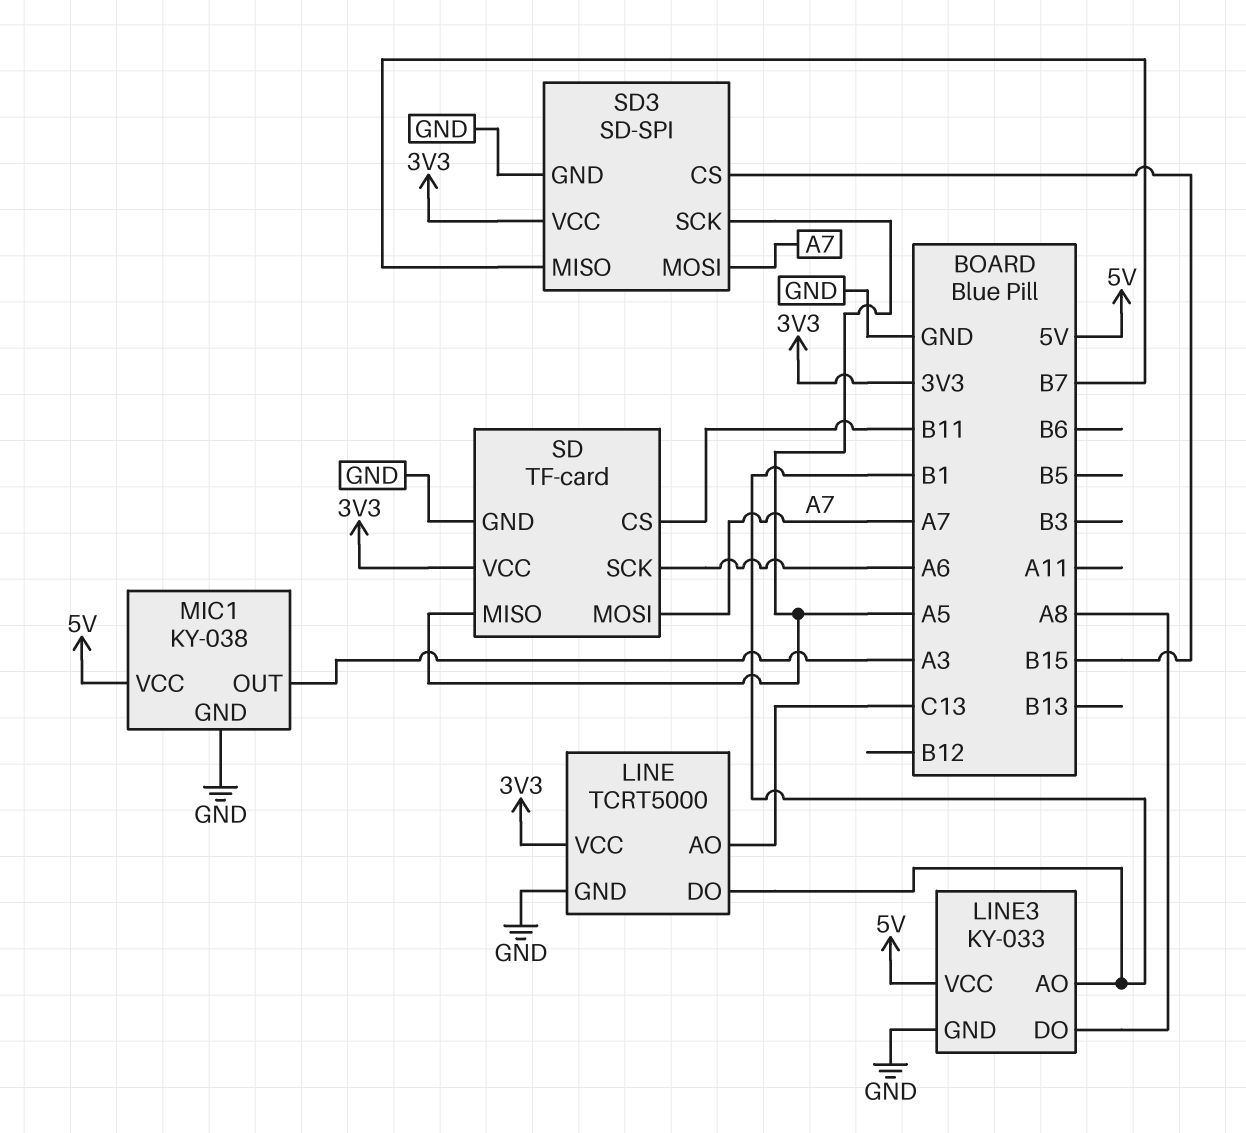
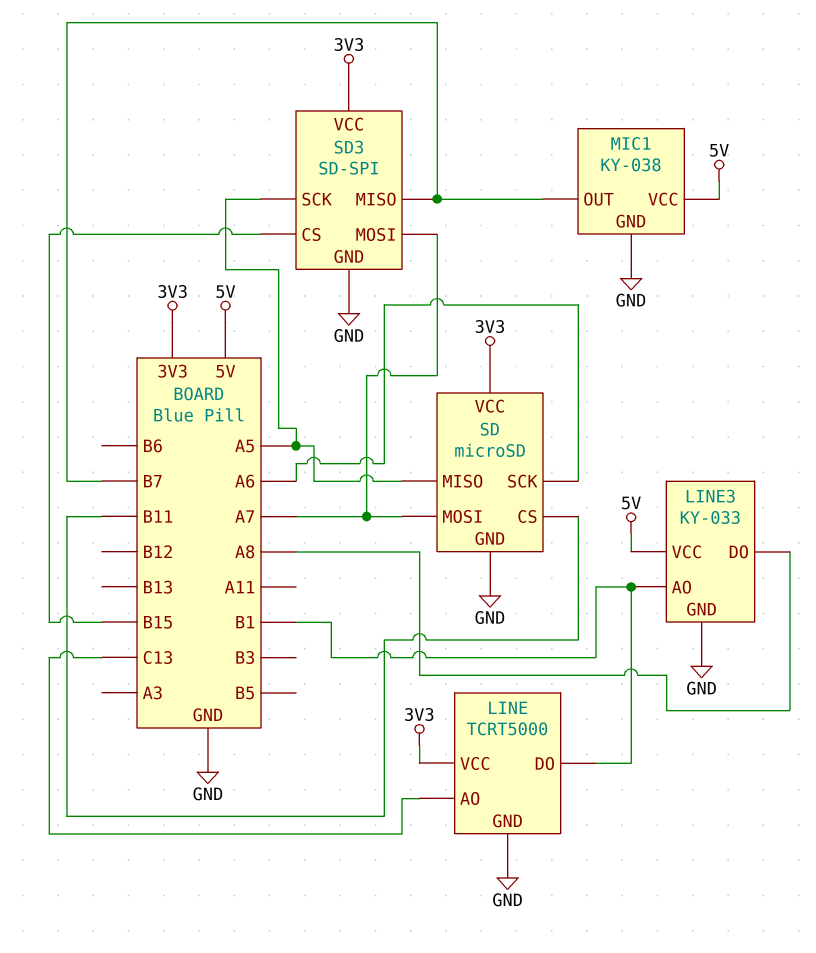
MIC1 pin OUT: A3 -> B7
SD: TF-card -> microSD

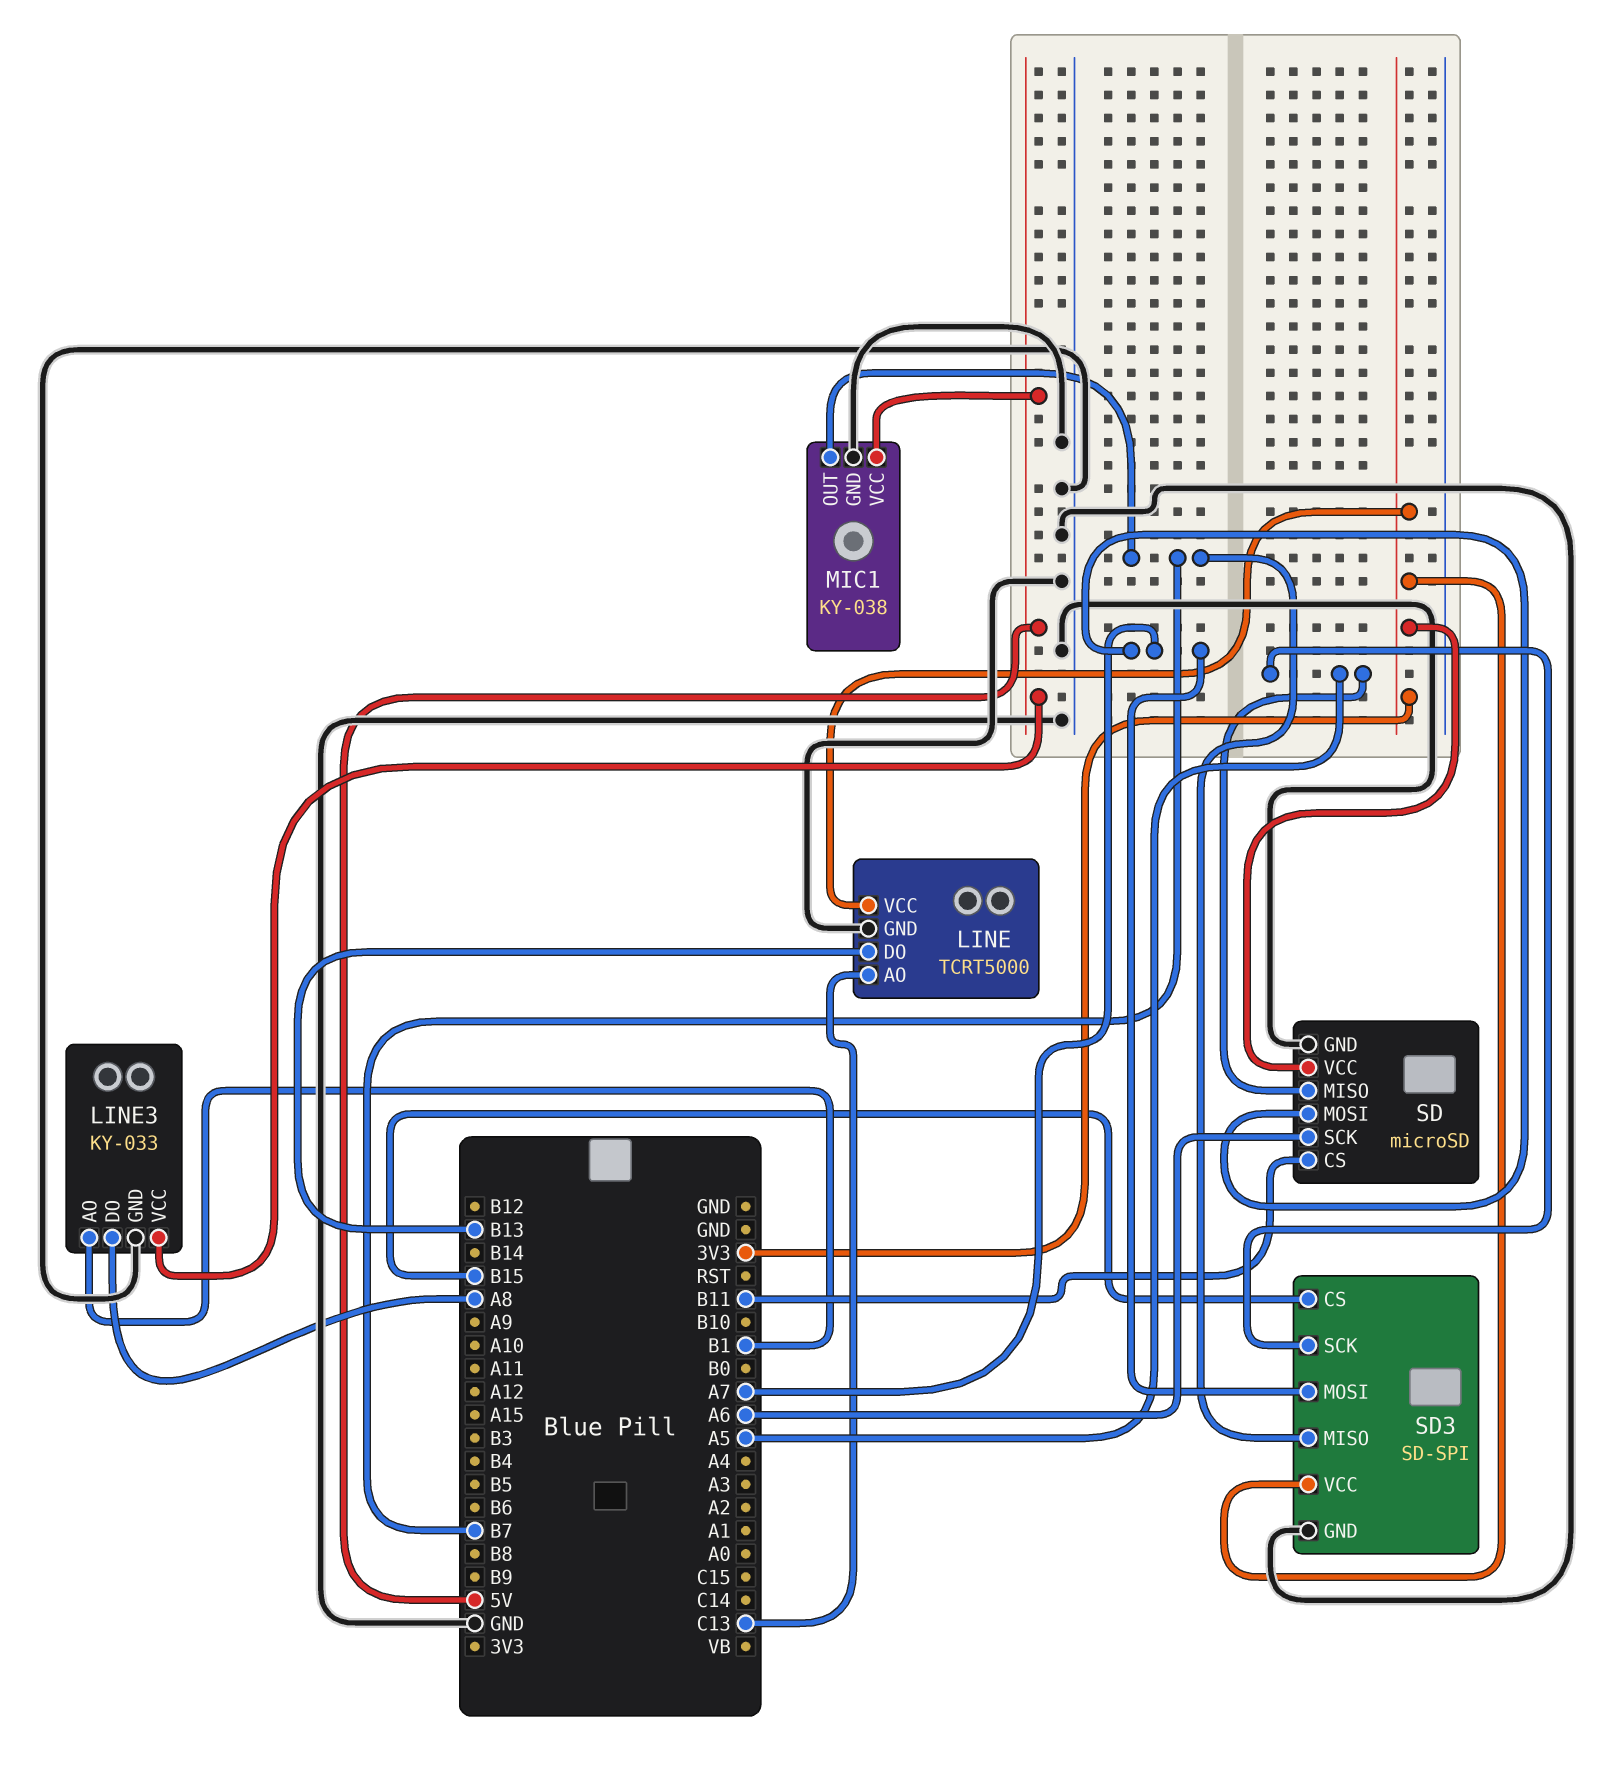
LINE pin DO: B1 -> B13

